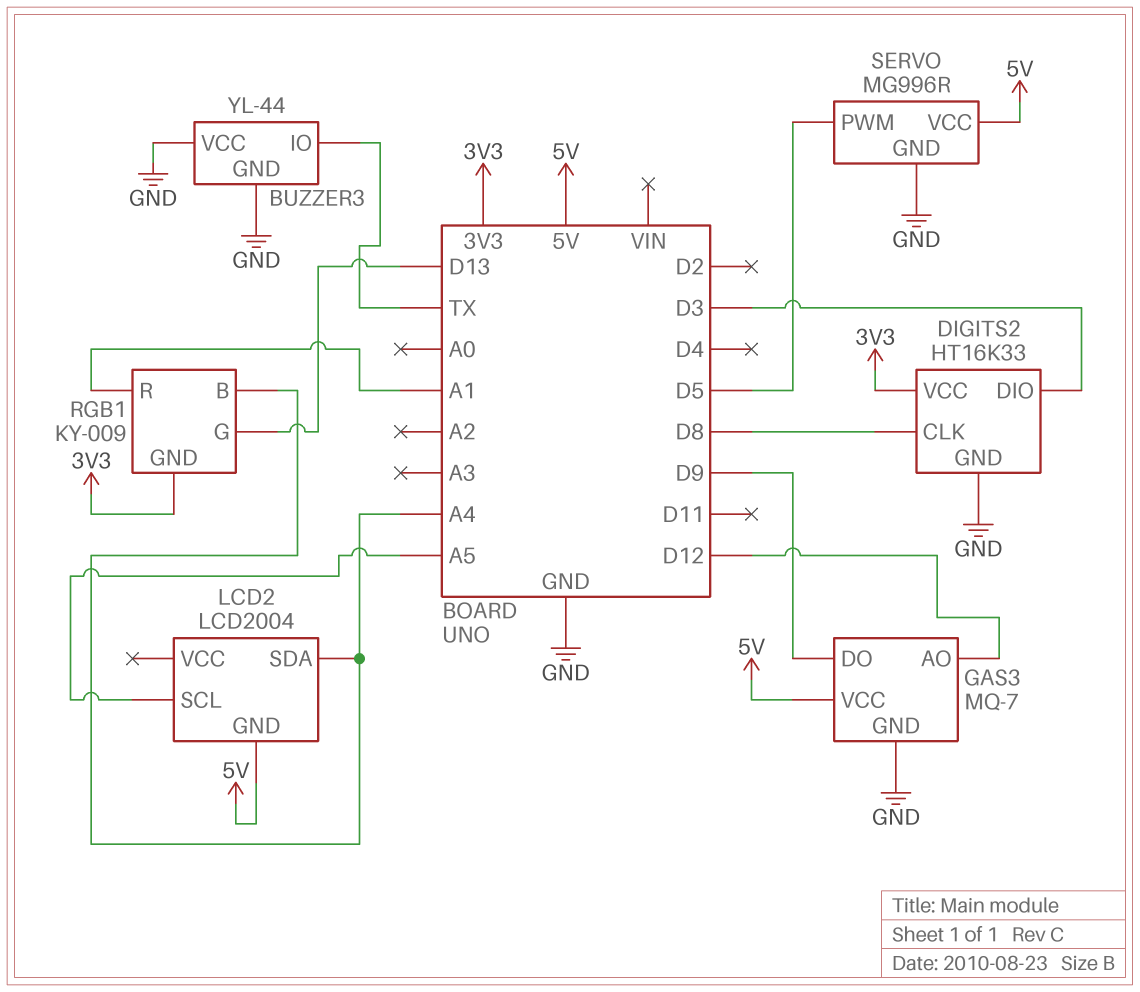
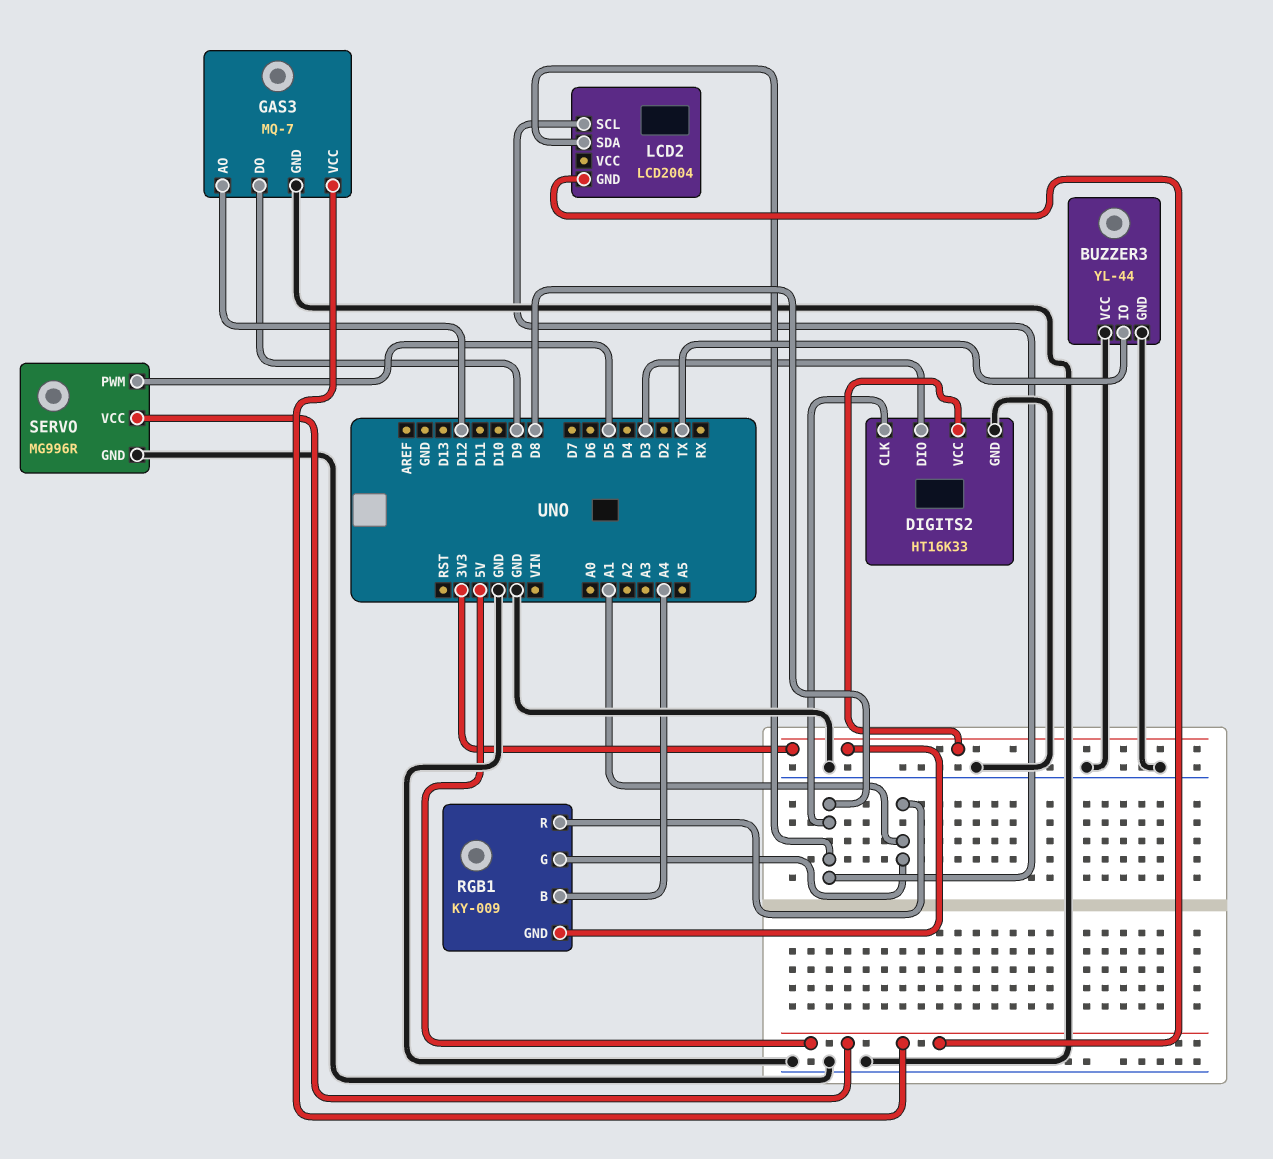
LCD2 pin SCL: A5 -> D8
LCD2 pin SDA: A4 -> D8
RGB1 pin G: D13 -> A1

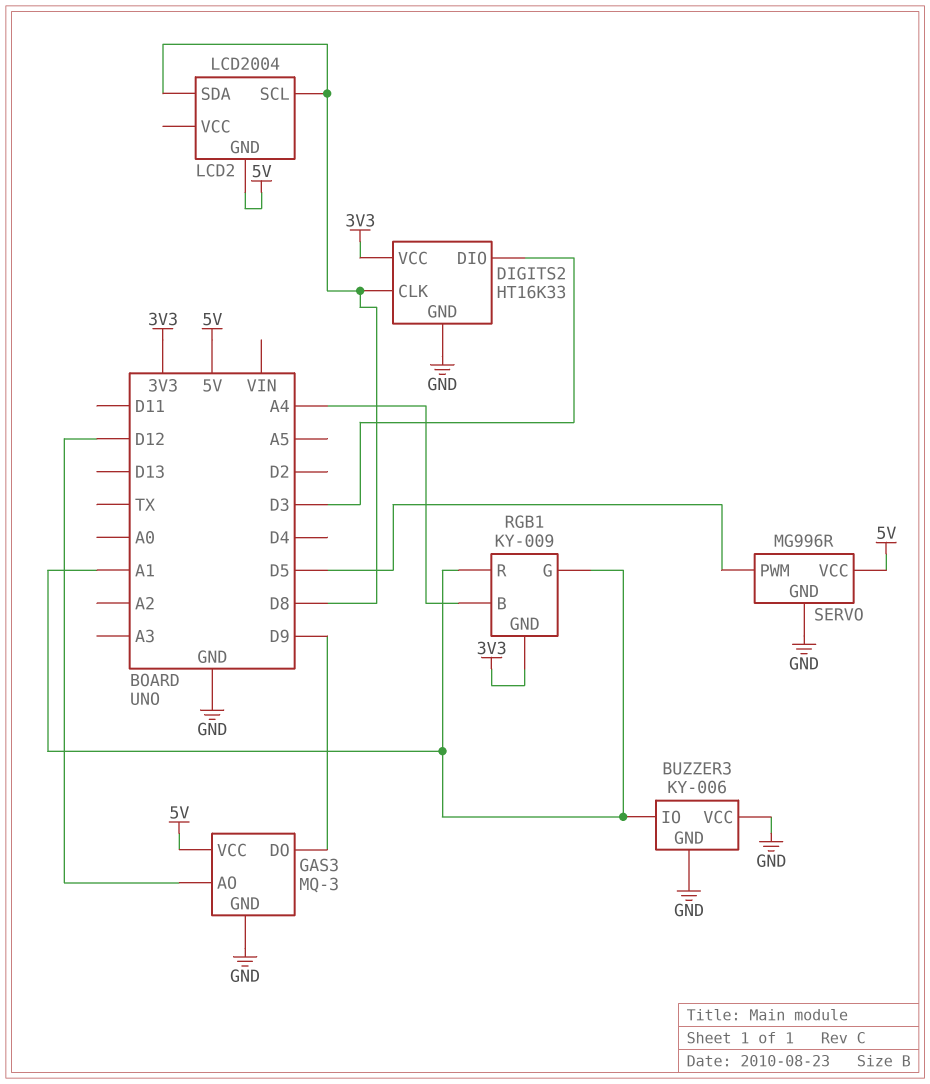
BUZZER3: YL-44 -> KY-006
BUZZER3 pin IO: TX -> A1
GAS3: MQ-7 -> MQ-3

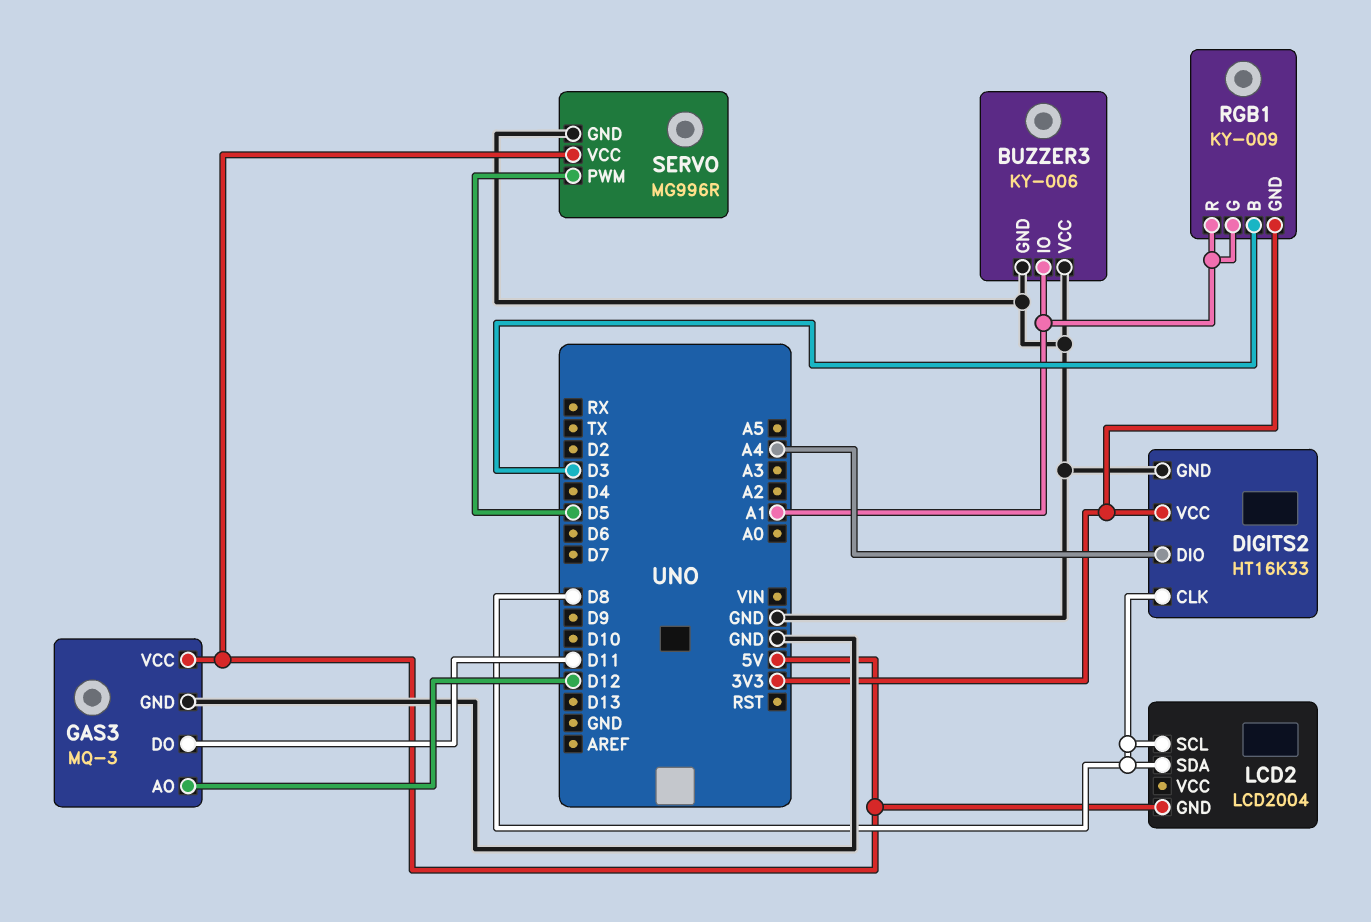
DIGITS2 pin DIO: D3 -> A4
GAS3 pin DO: D9 -> D11
RGB1 pin B: A4 -> D3

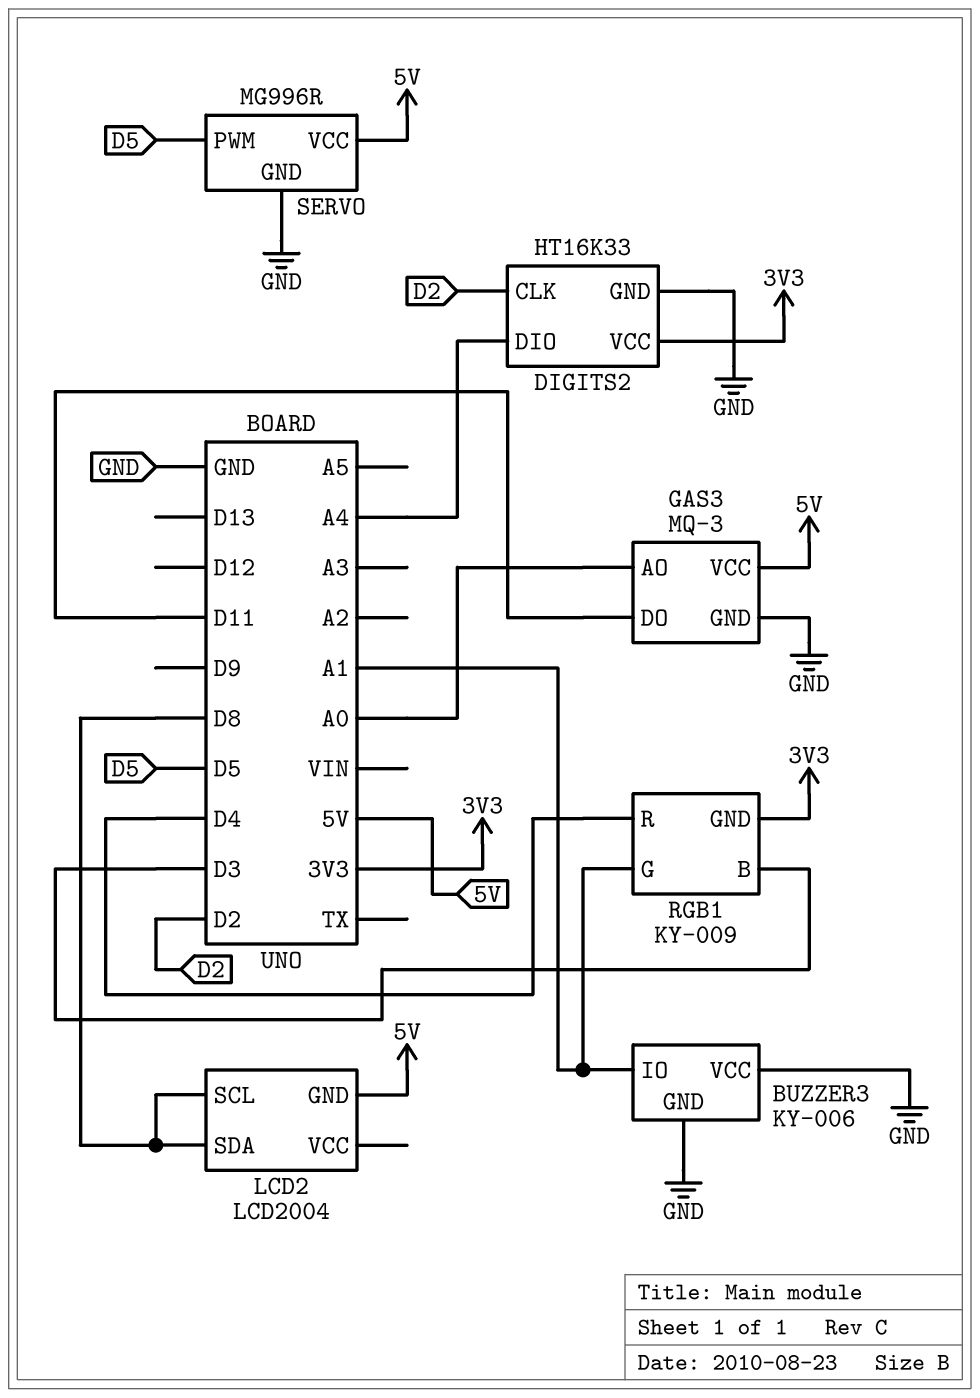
DIGITS2 pin CLK: D8 -> D2
GAS3 pin AO: D12 -> A0
RGB1 pin R: A1 -> D4

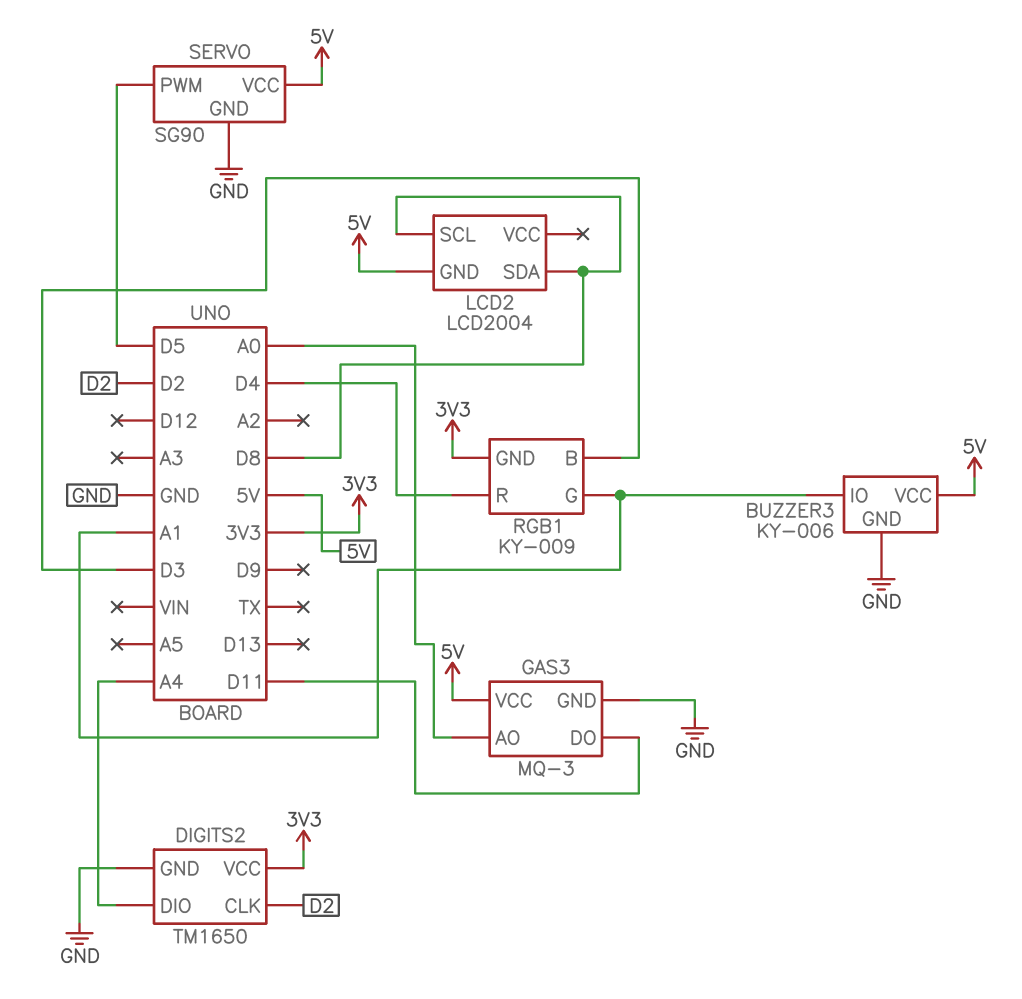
BUZZER3 pin VCC: GND -> 5V
DIGITS2: HT16K33 -> TM1650
SERVO: MG996R -> SG90

